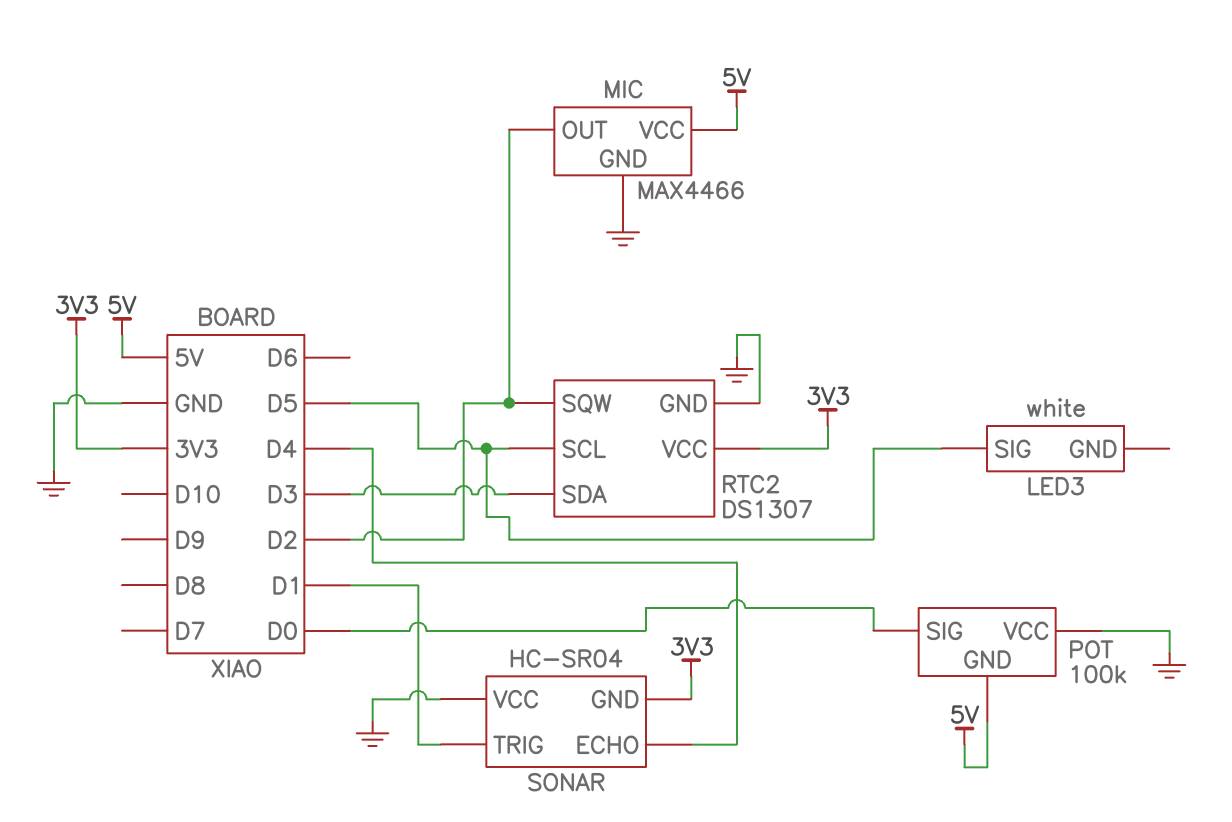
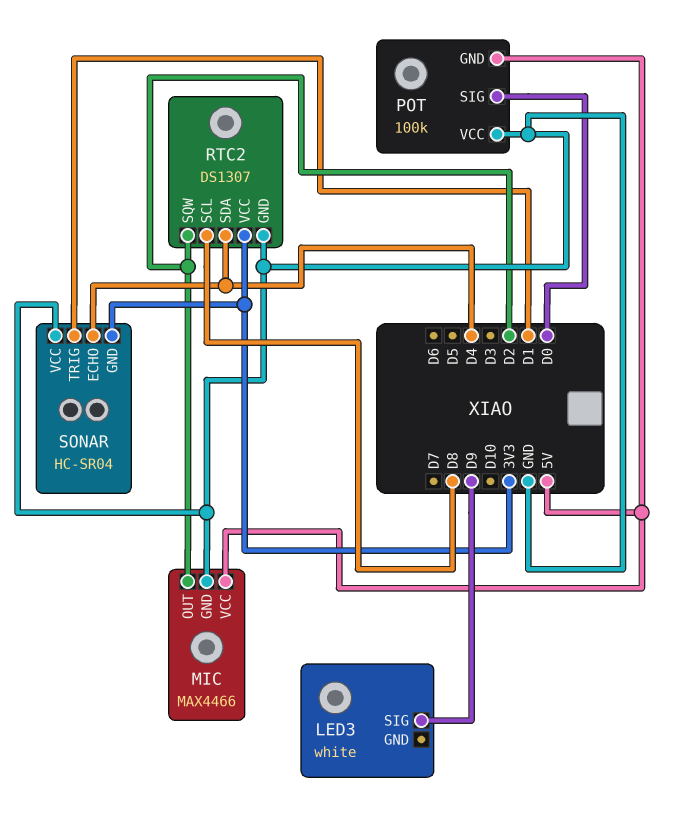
LED3 pin SIG: D5 -> D9
RTC2 pin SCL: D5 -> D8
RTC2 pin SDA: D3 -> D4

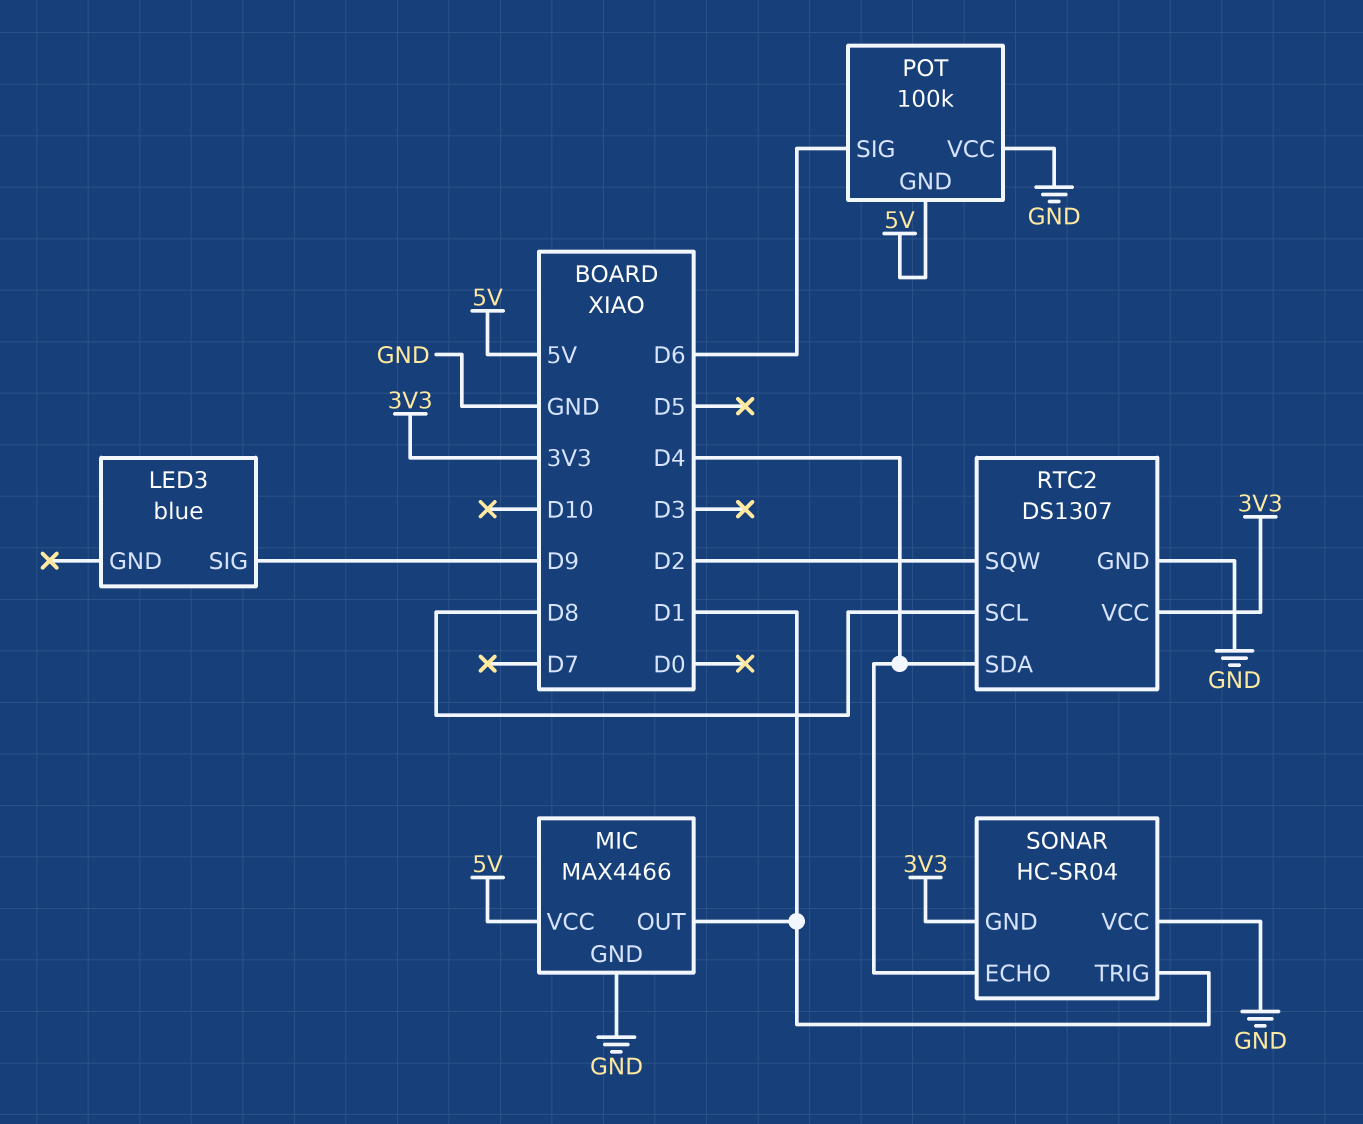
LED3: white -> blue
MIC pin OUT: D2 -> D1
POT pin SIG: D0 -> D6

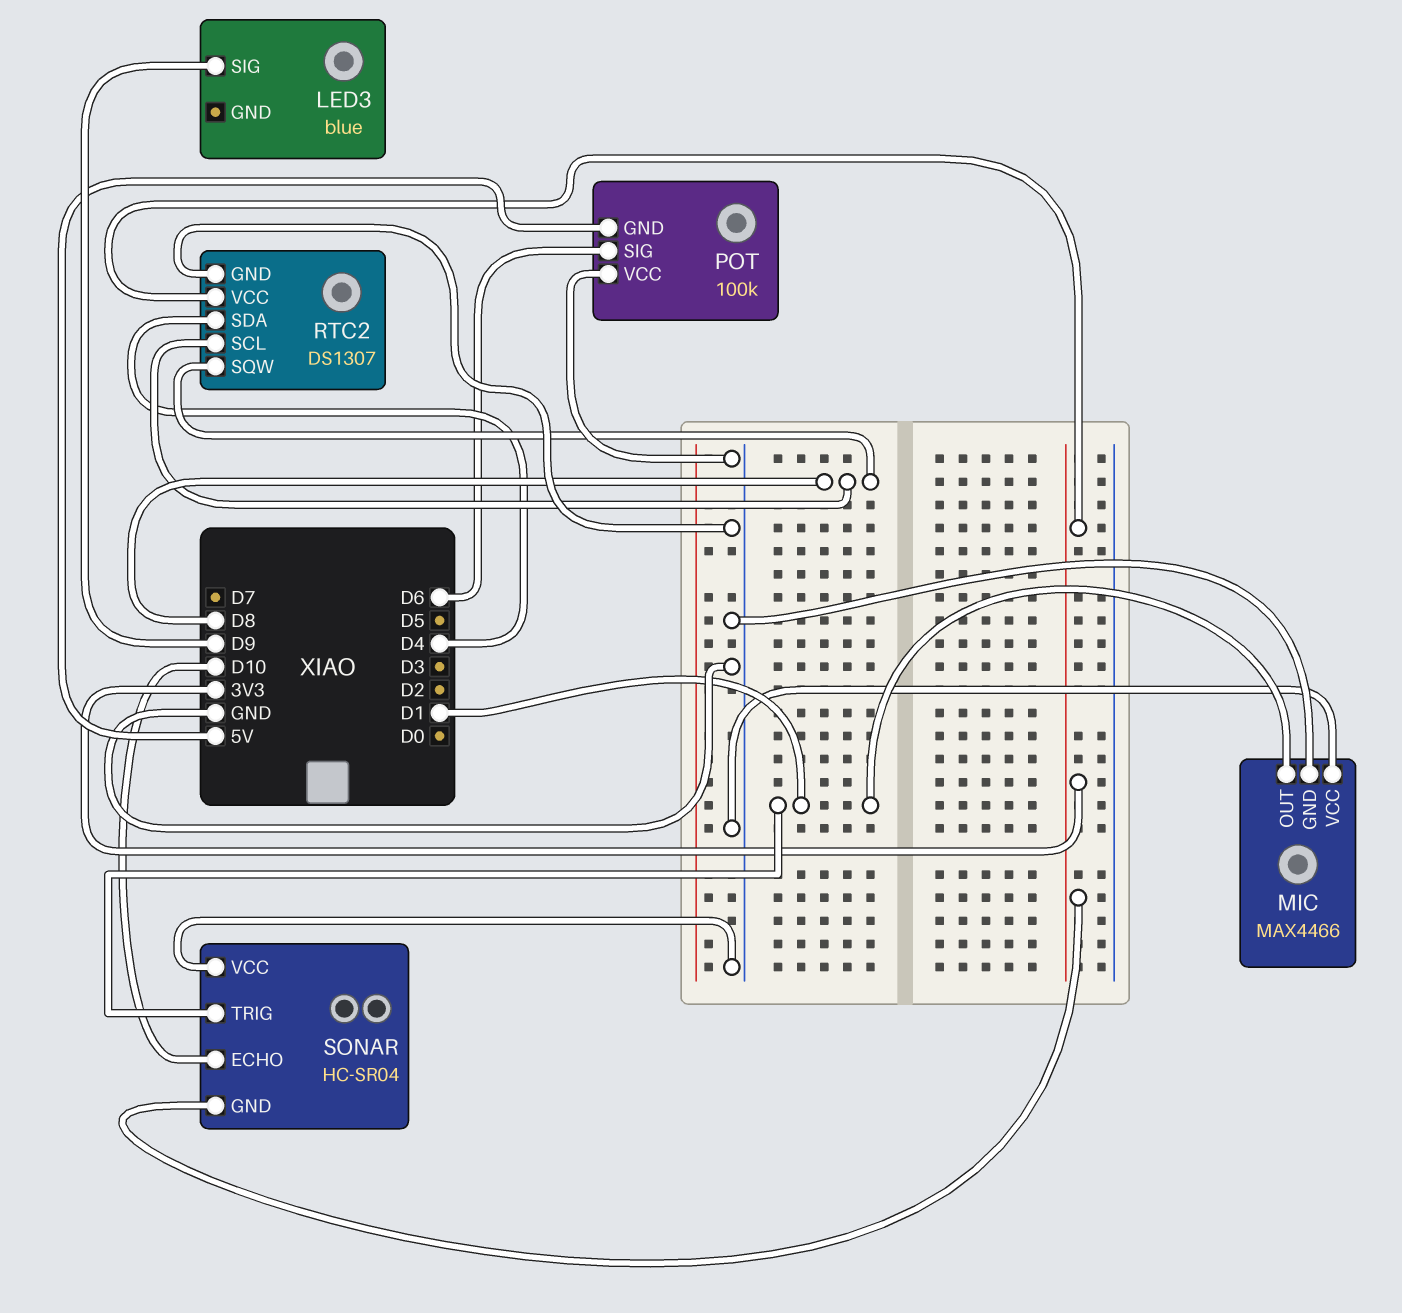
MIC pin VCC: 5V -> GND
RTC2 pin SQW: D2 -> D8
SONAR pin ECHO: D4 -> D10

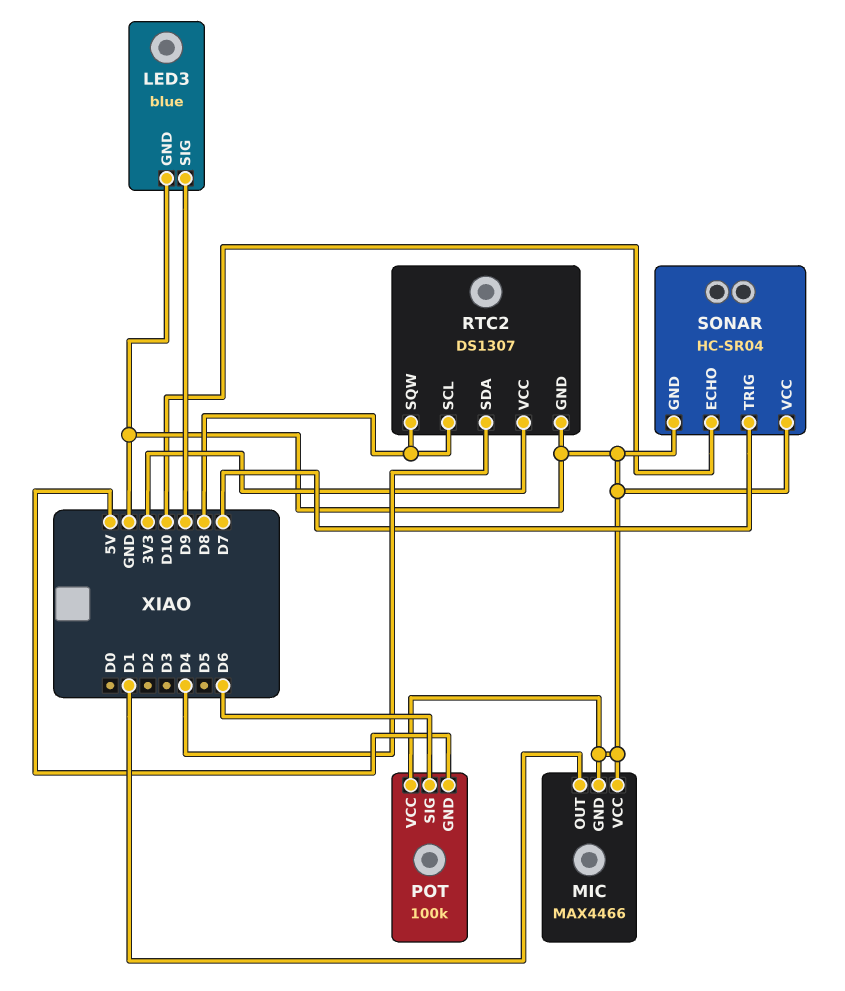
LED3 pin GND: none -> GND
SONAR pin GND: 3V3 -> GND
SONAR pin TRIG: D1 -> D7

